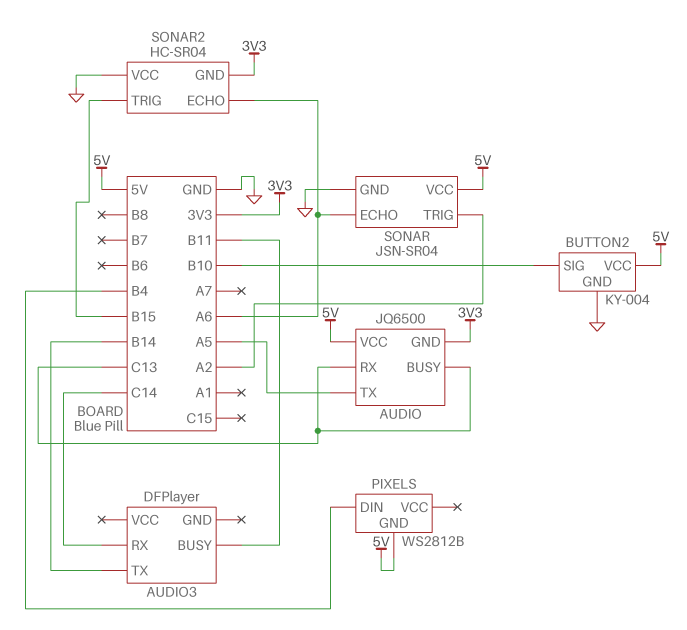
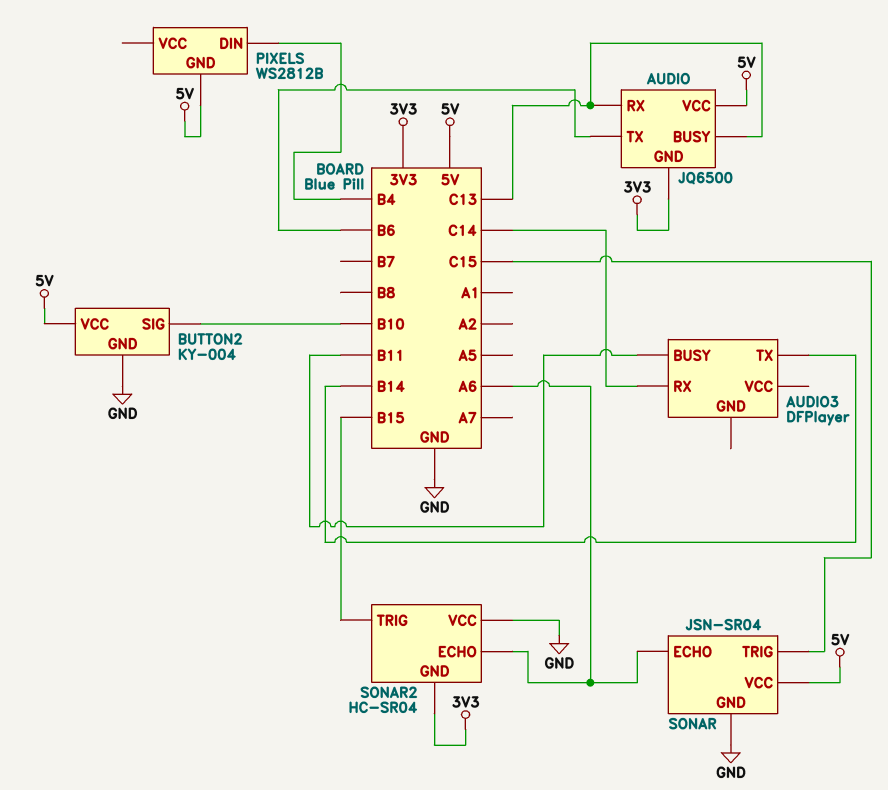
AUDIO pin TX: A5 -> B6
SONAR pin TRIG: A2 -> C15

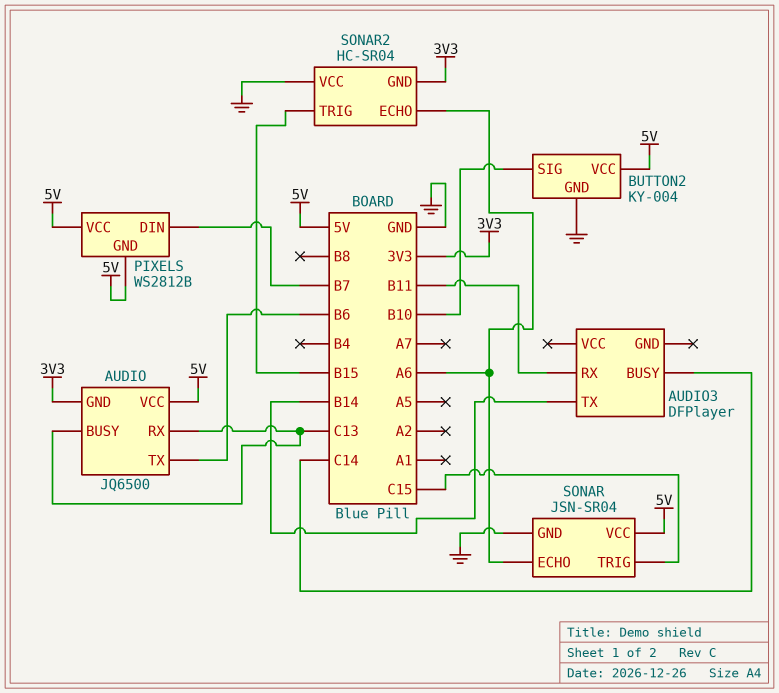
AUDIO3 pin BUSY: B11 -> C14
AUDIO3 pin RX: C14 -> B11
PIXELS pin DIN: B4 -> B7
PIXELS pin VCC: none -> 5V

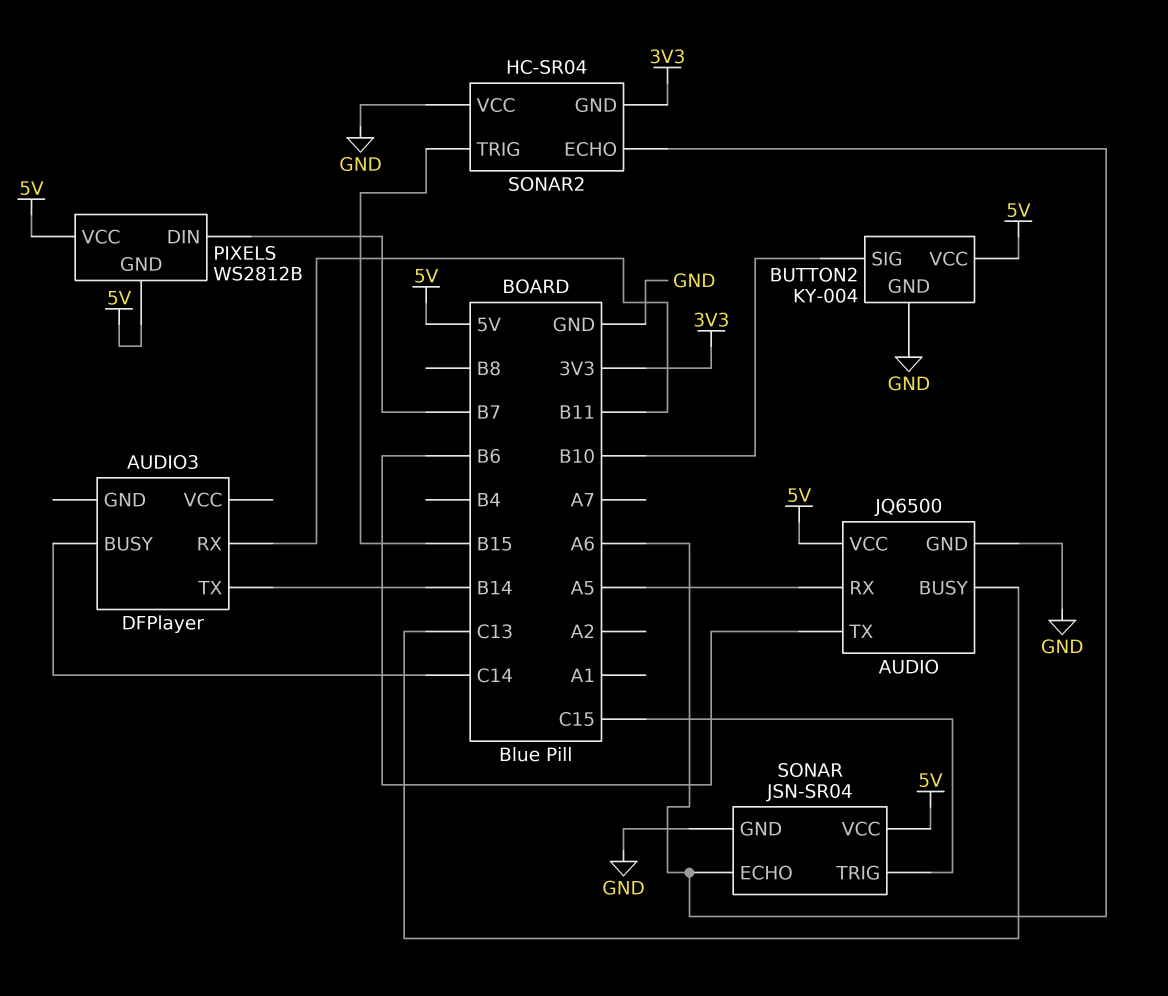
AUDIO pin GND: 3V3 -> GND
AUDIO pin RX: C13 -> A5

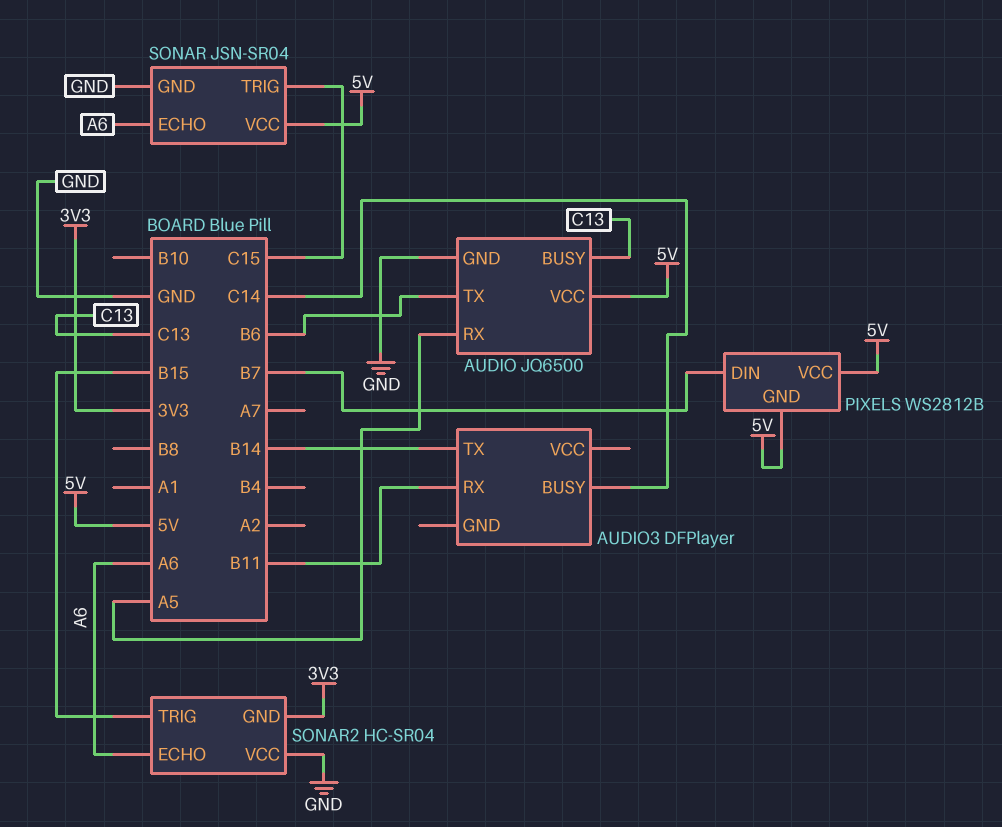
BUTTON2: KY-004 -> none
BUTTON2 pin GND: GND -> none
BUTTON2 pin SIG: B10 -> none
BUTTON2 pin VCC: 5V -> none

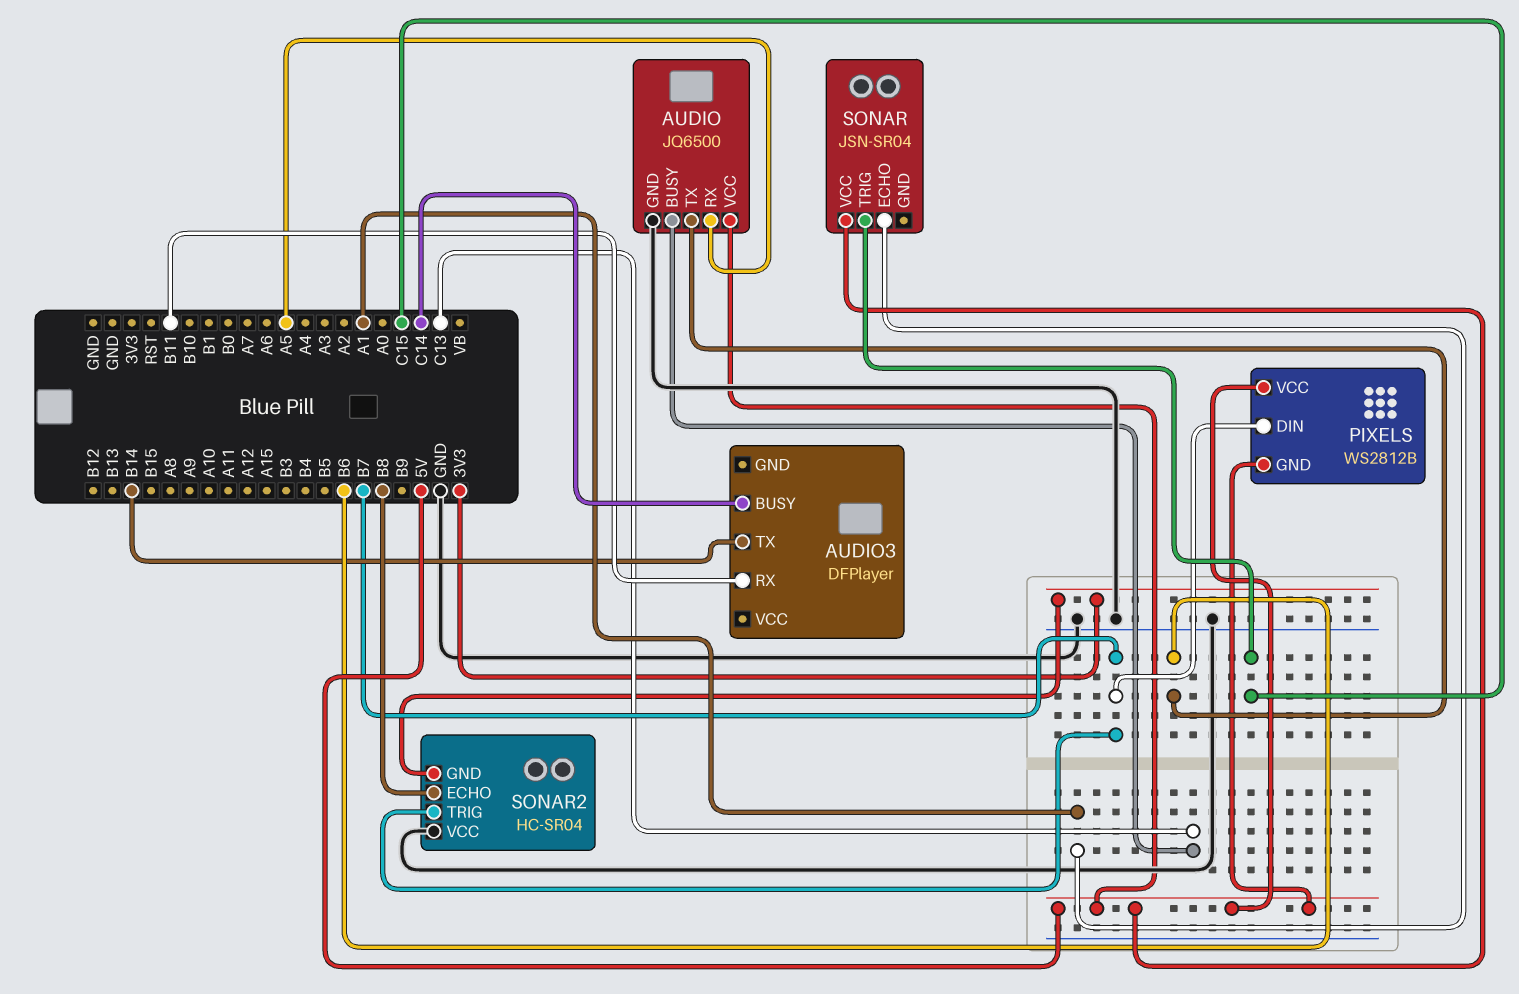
SONAR pin ECHO: A6 -> A1
SONAR pin GND: GND -> none
SONAR2 pin ECHO: A6 -> B8
SONAR2 pin TRIG: B15 -> B7

